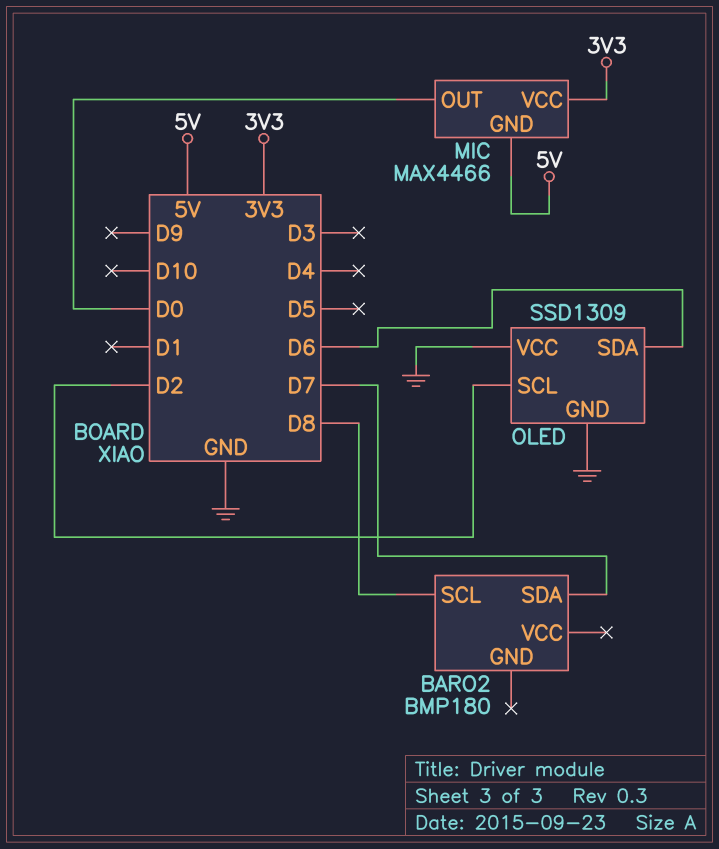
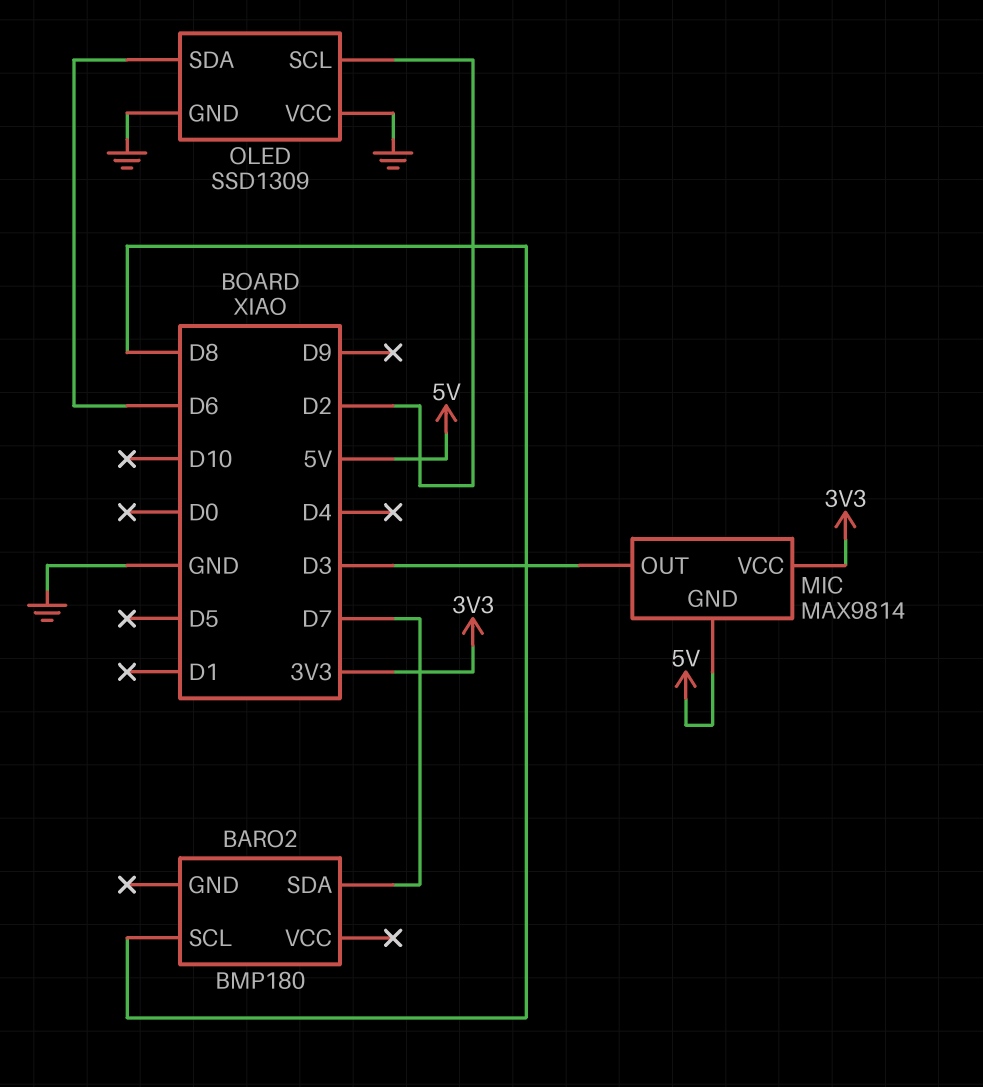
MIC: MAX4466 -> MAX9814
MIC pin OUT: D0 -> D3

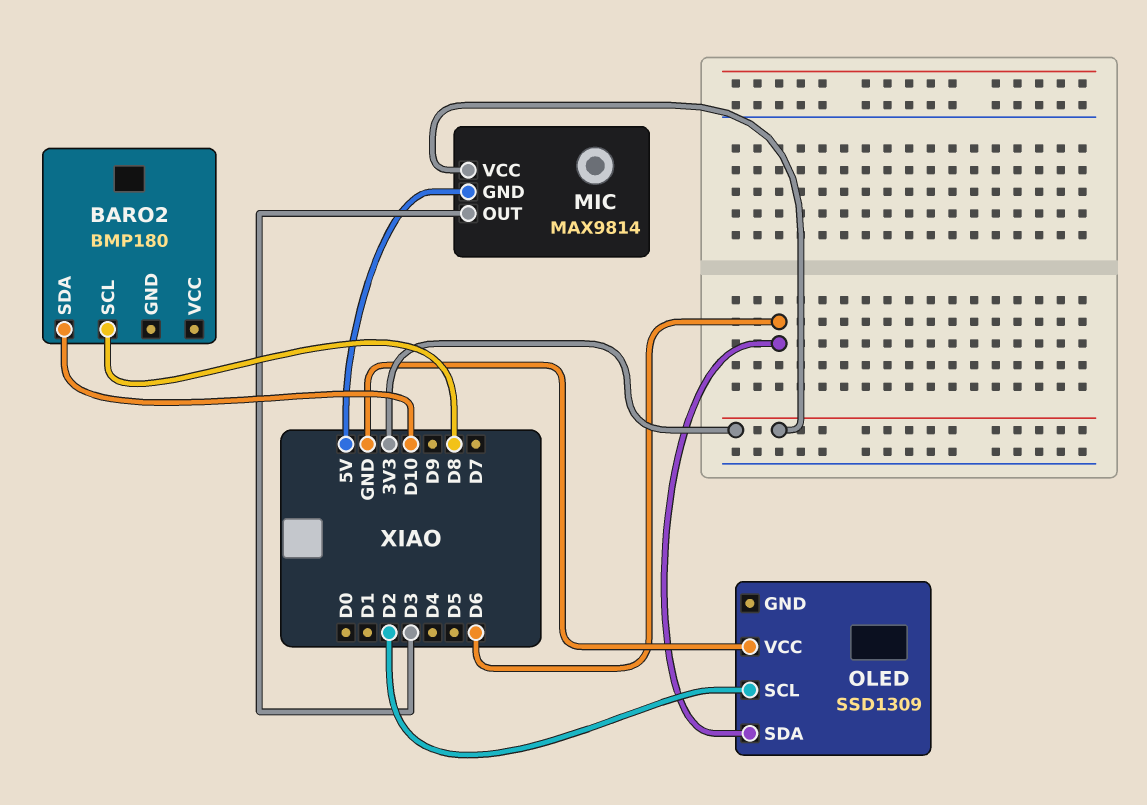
BARO2 pin SDA: D7 -> D10
OLED pin GND: GND -> none

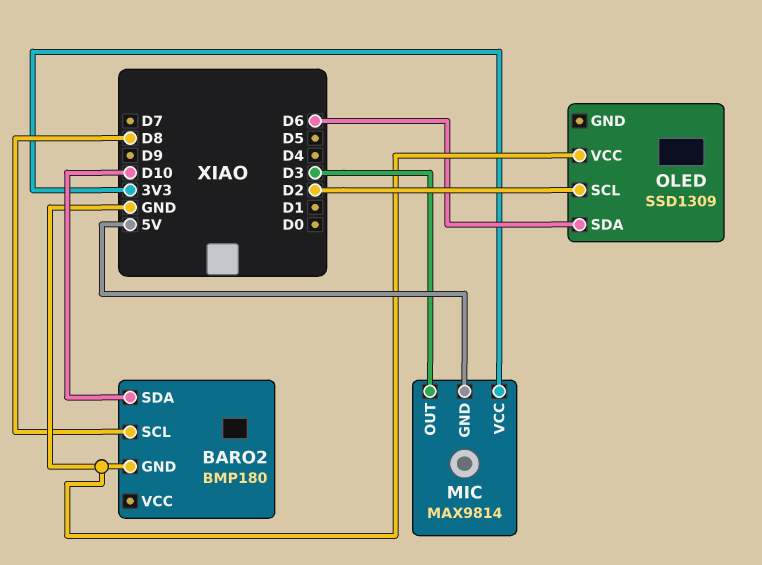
BARO2 pin GND: none -> GND

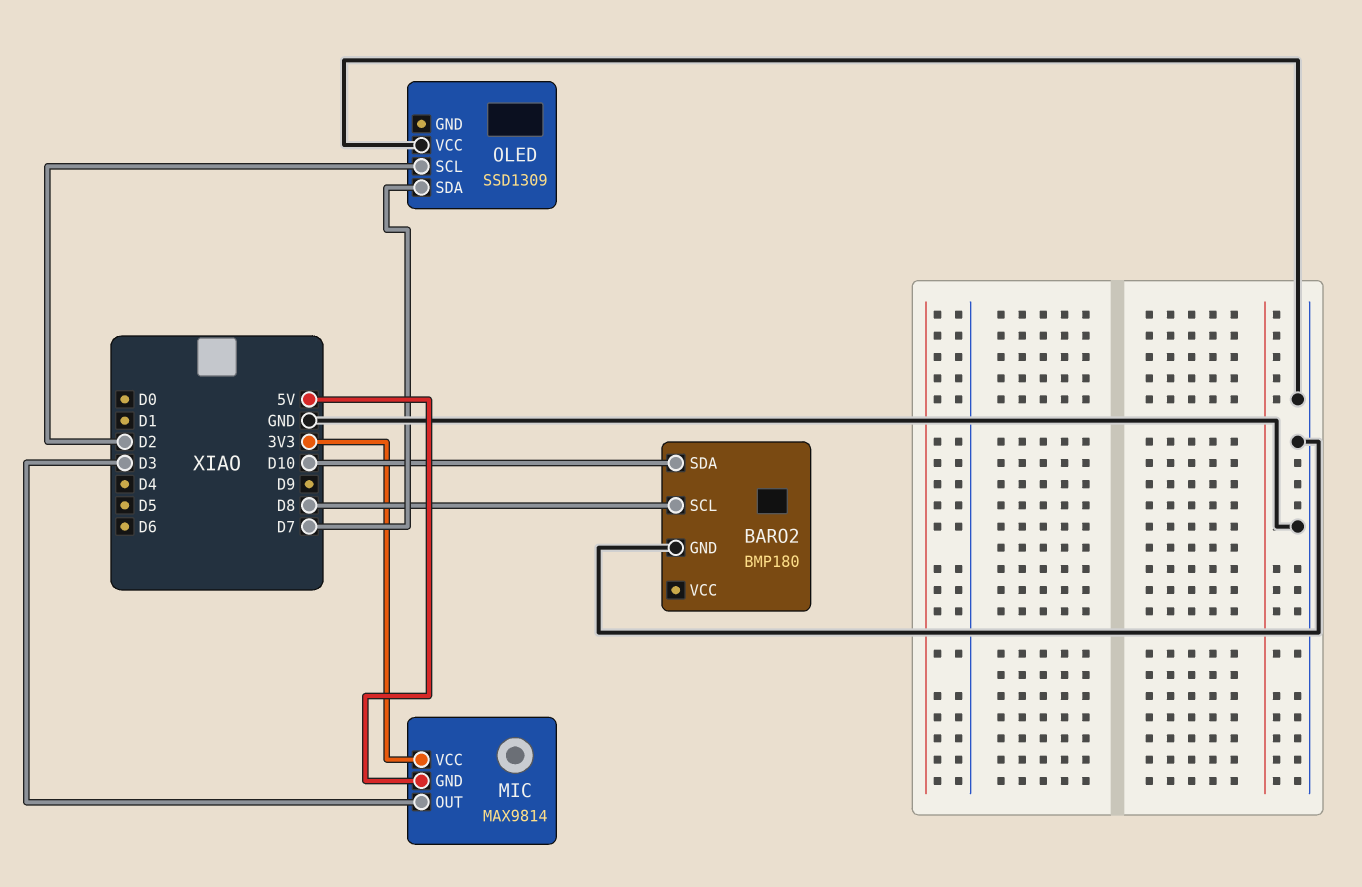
OLED pin SDA: D6 -> D7

